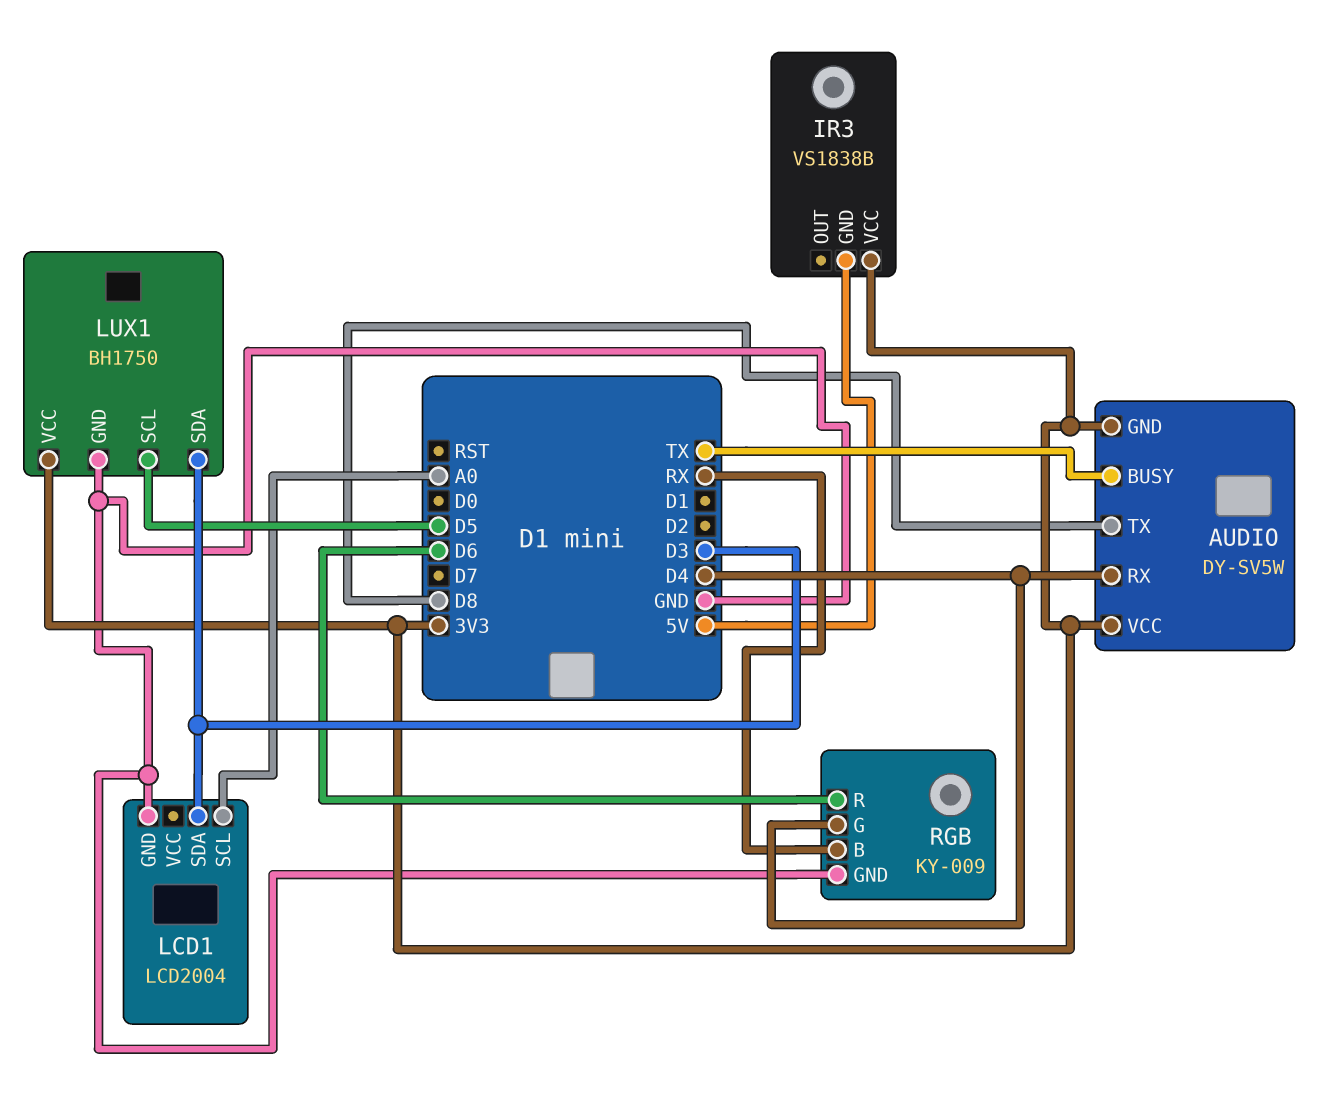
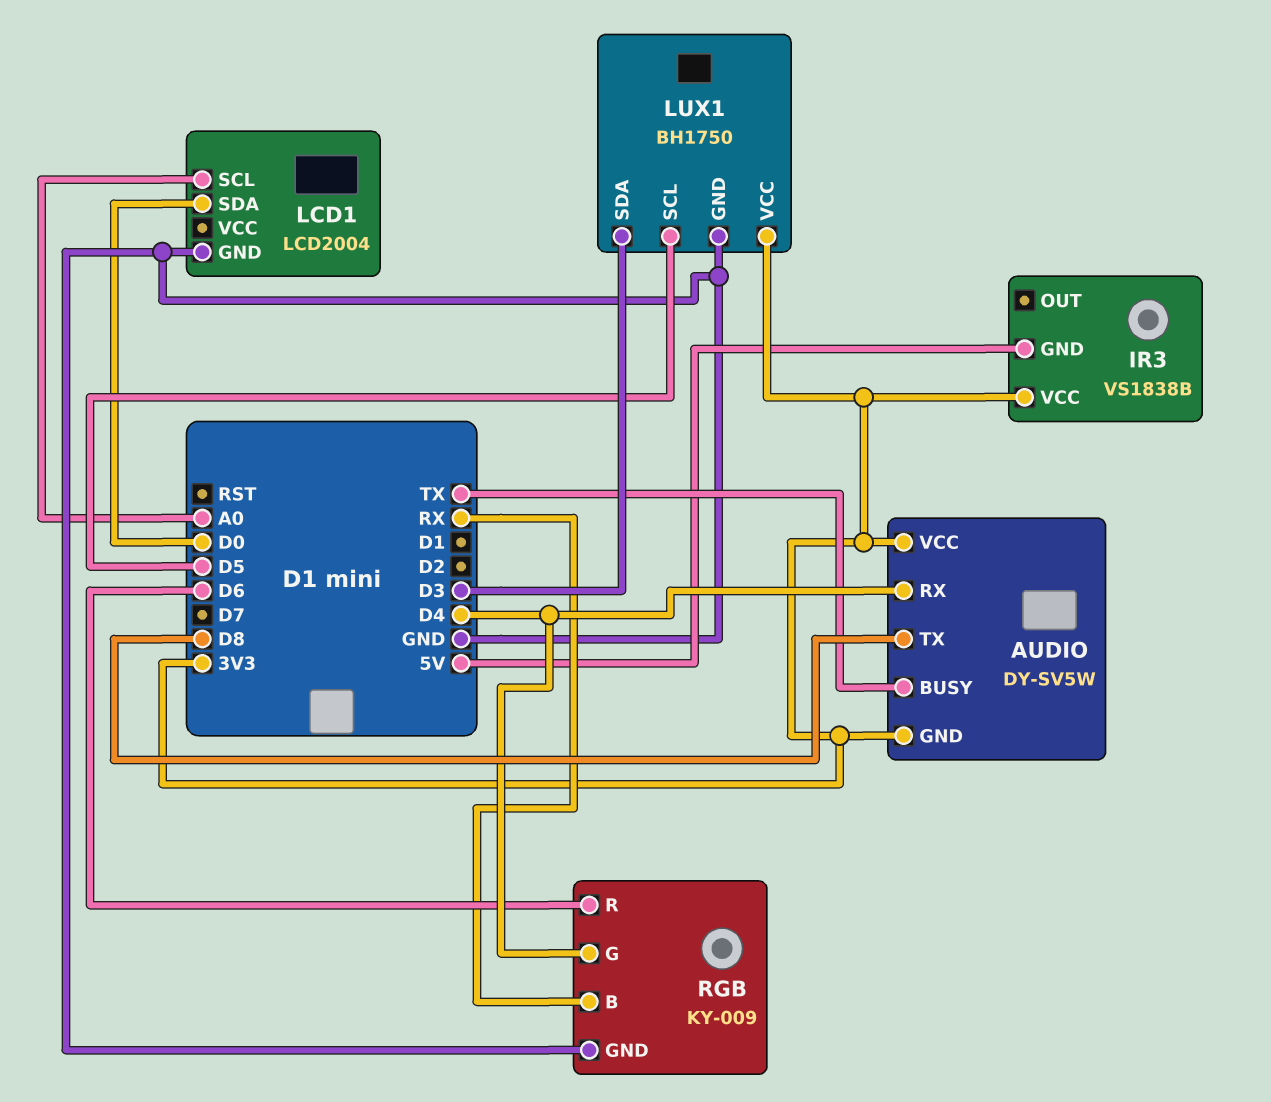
LCD1 pin SDA: D3 -> D0

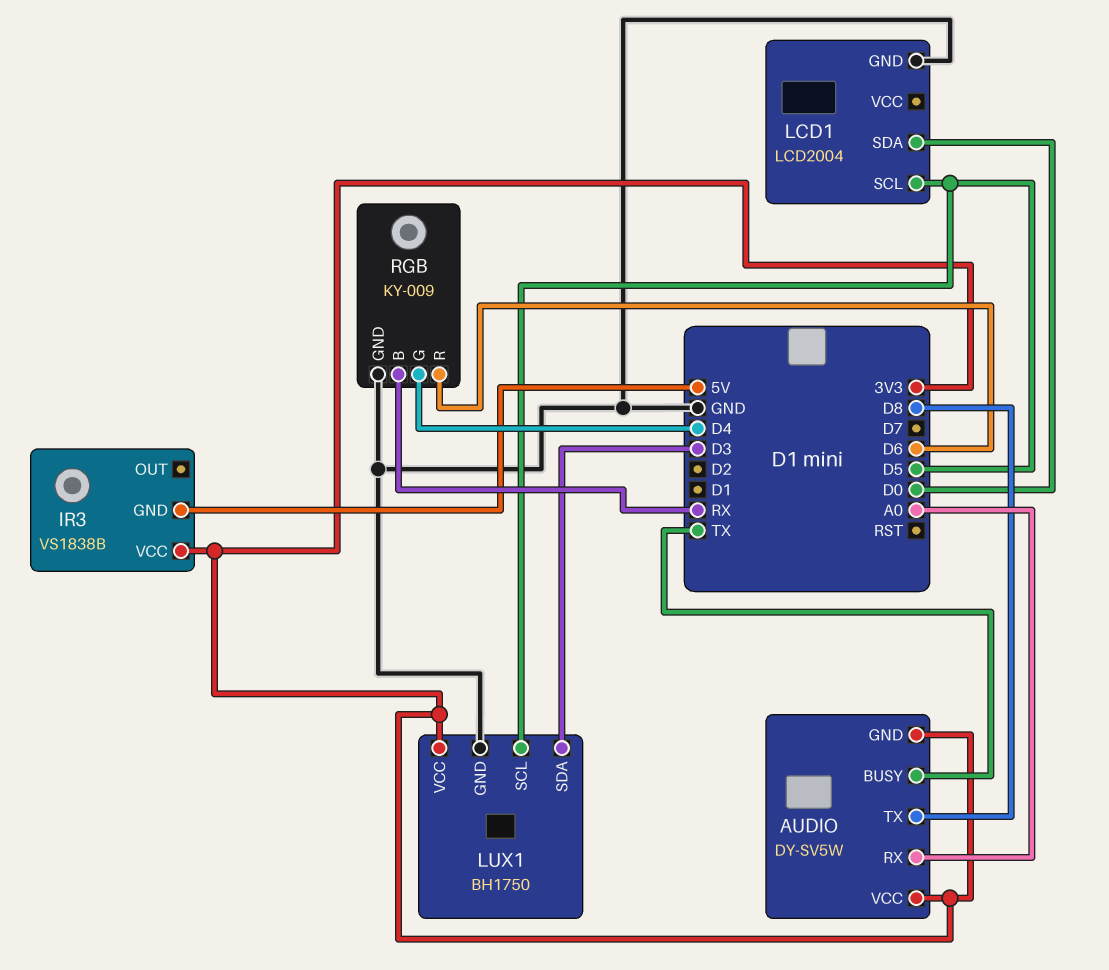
AUDIO pin RX: D4 -> A0
LCD1 pin SCL: A0 -> D5

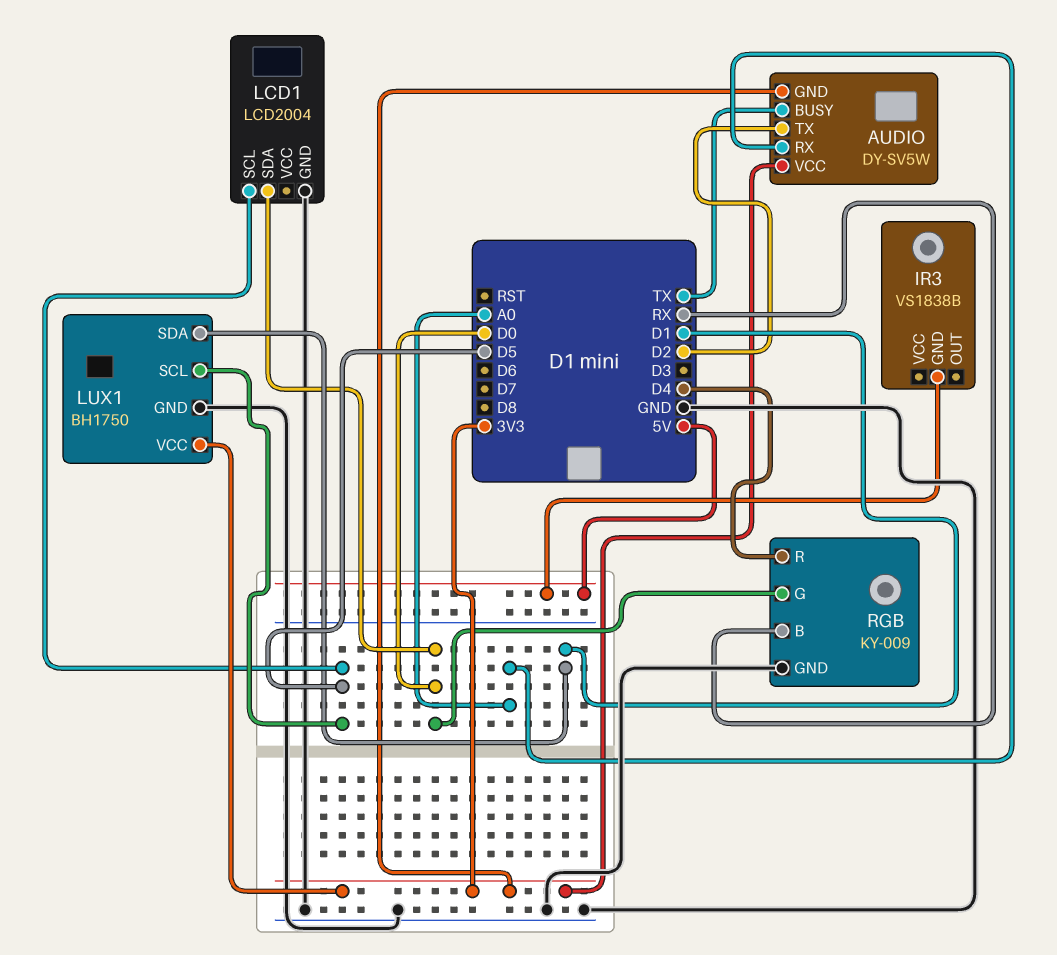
AUDIO pin TX: D8 -> D2
IR3 pin VCC: 3V3 -> none
LUX1 pin SDA: D3 -> D1
RGB pin G: D4 -> D0
RGB pin R: D6 -> D4

